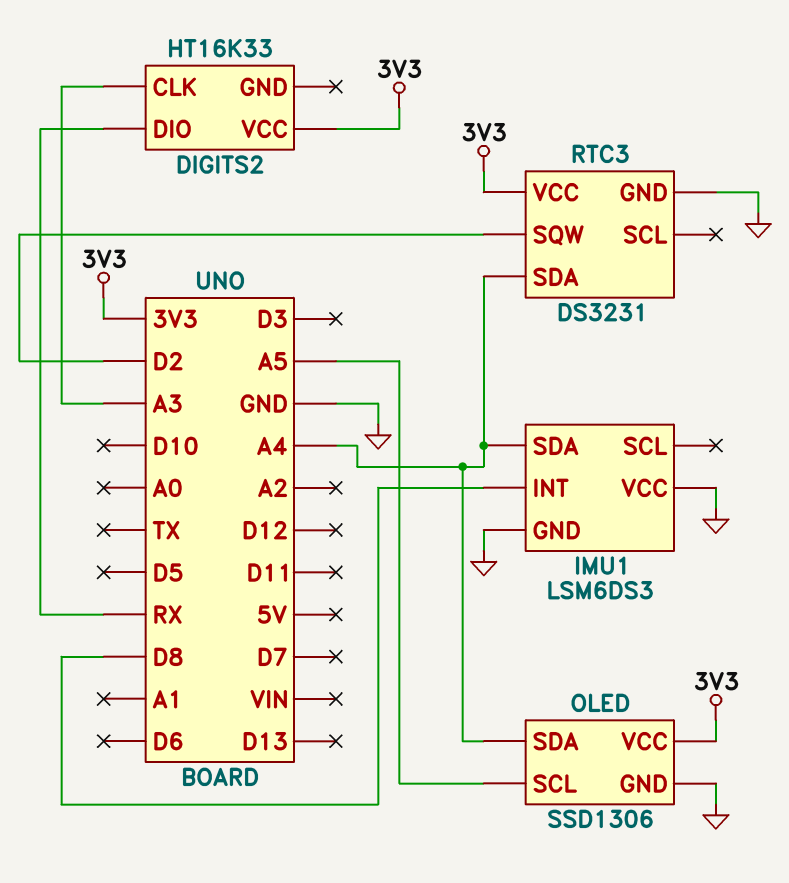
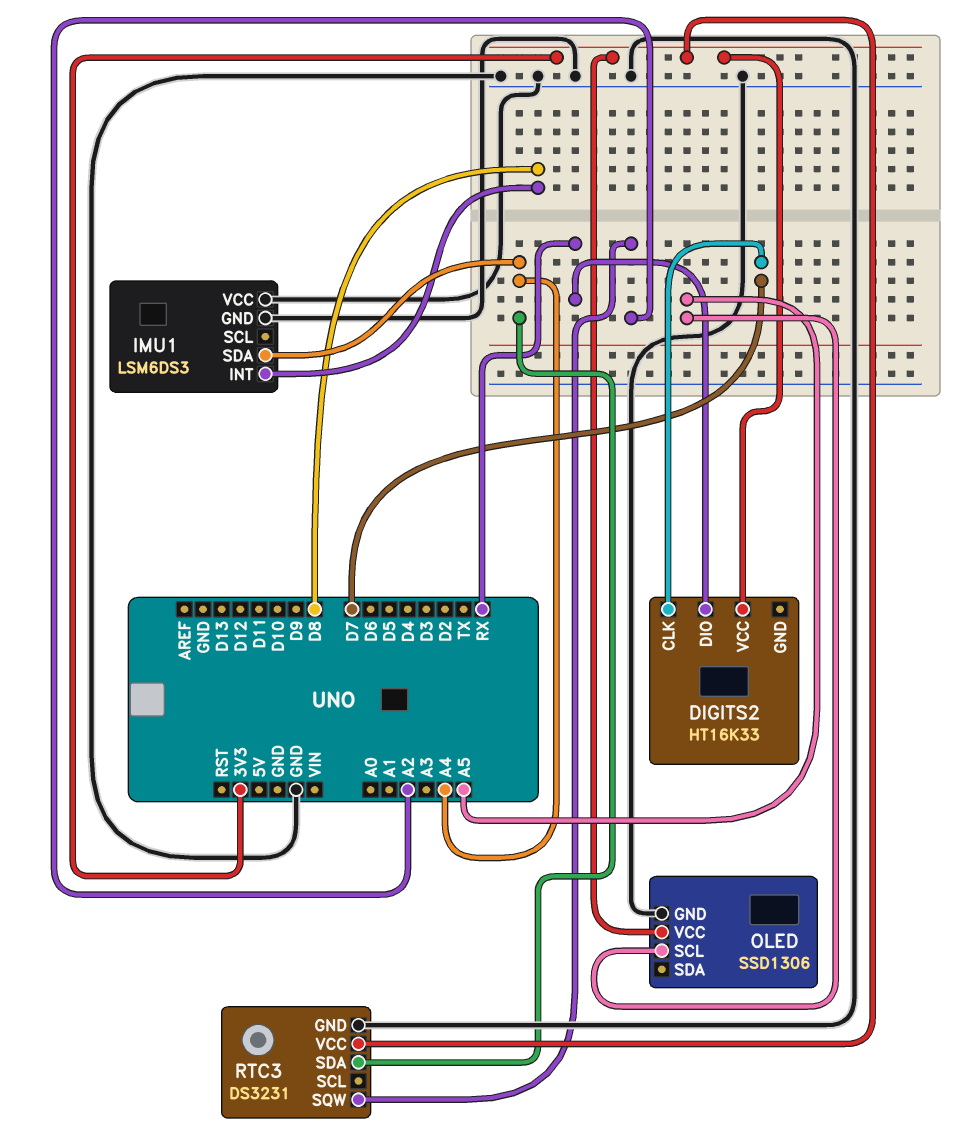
DIGITS2 pin CLK: A3 -> D7
OLED pin SDA: A4 -> none
RTC3 pin SQW: D2 -> A2

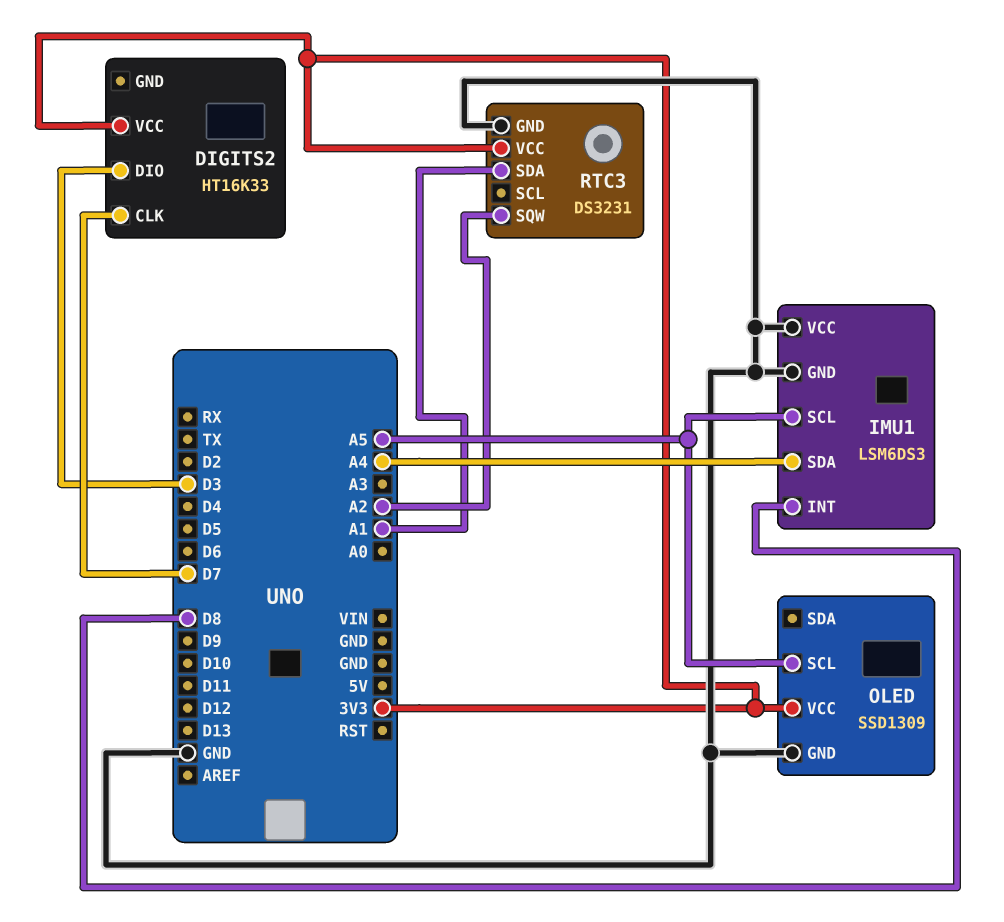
DIGITS2 pin DIO: RX -> D3
IMU1 pin SCL: none -> A5
OLED: SSD1306 -> SSD1309
RTC3 pin SDA: A4 -> A1

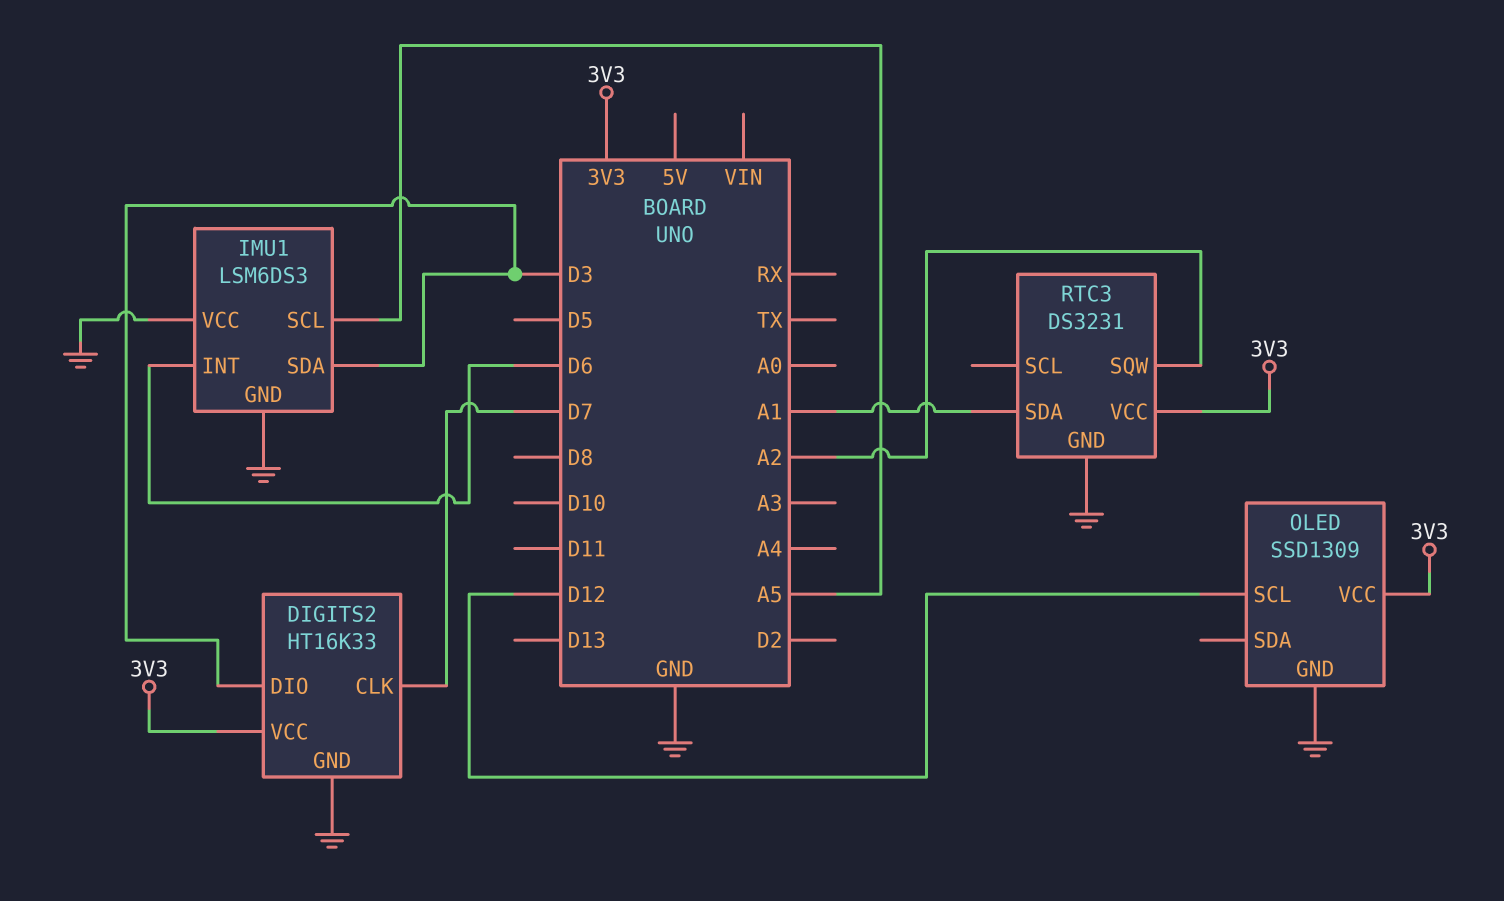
DIGITS2 pin GND: none -> GND
IMU1 pin INT: D8 -> D6
IMU1 pin SDA: A4 -> D3
OLED pin SCL: A5 -> D12

